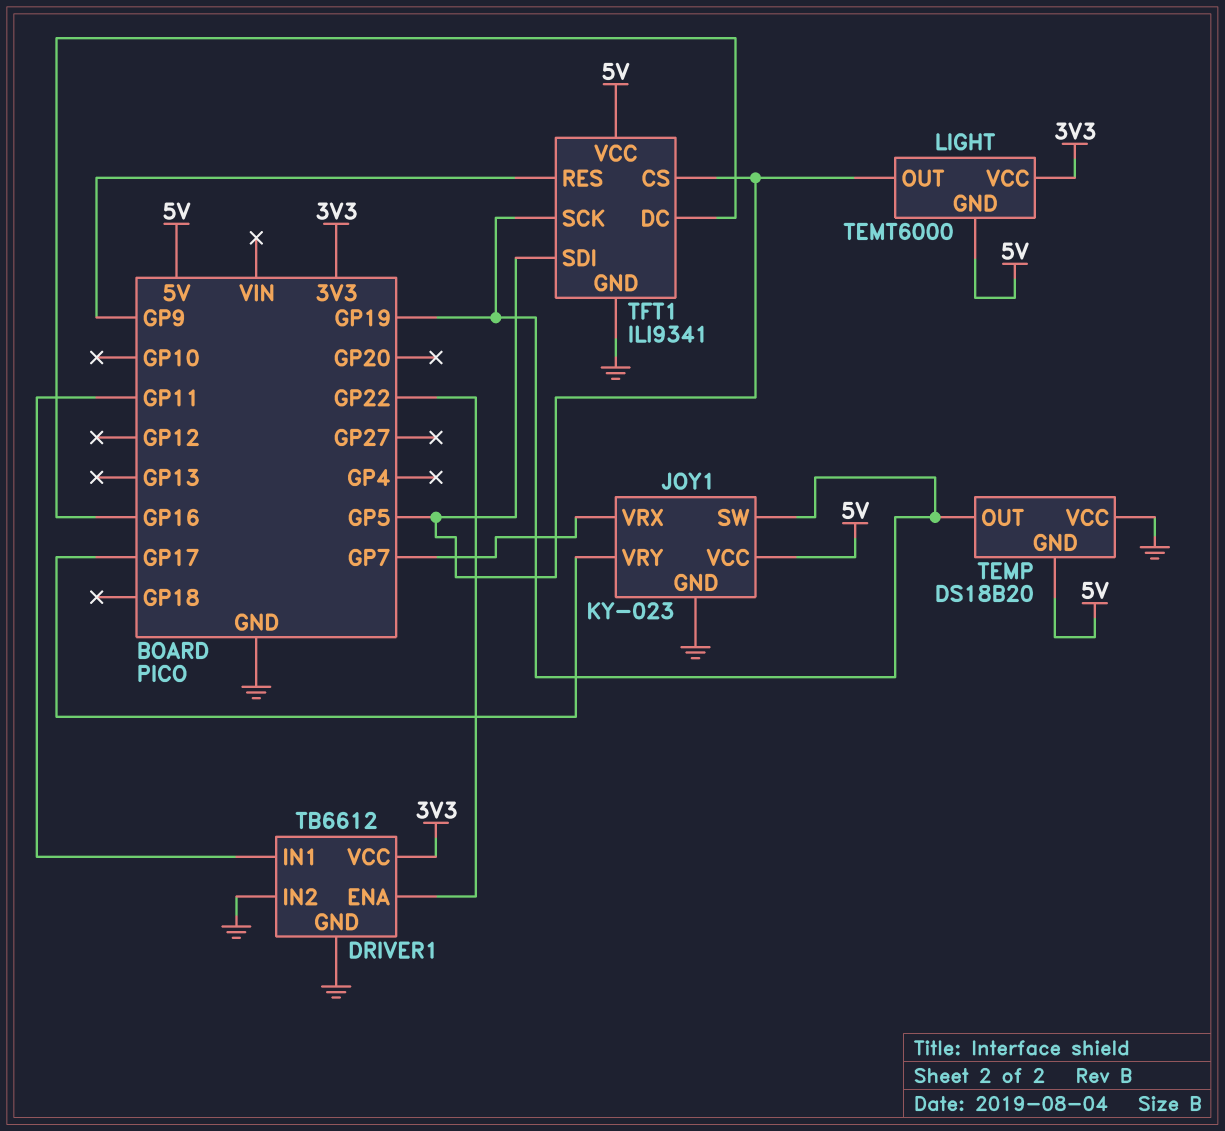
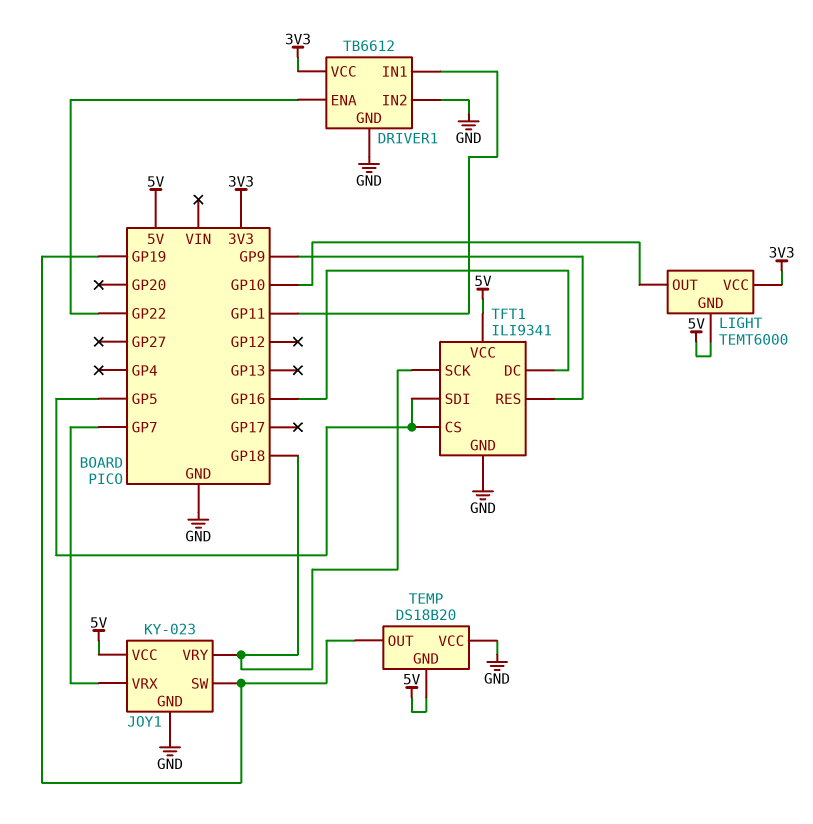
JOY1 pin VRY: GP17 -> GP18
LIGHT pin OUT: GP5 -> GP10
TFT1 pin SCK: GP19 -> GP18

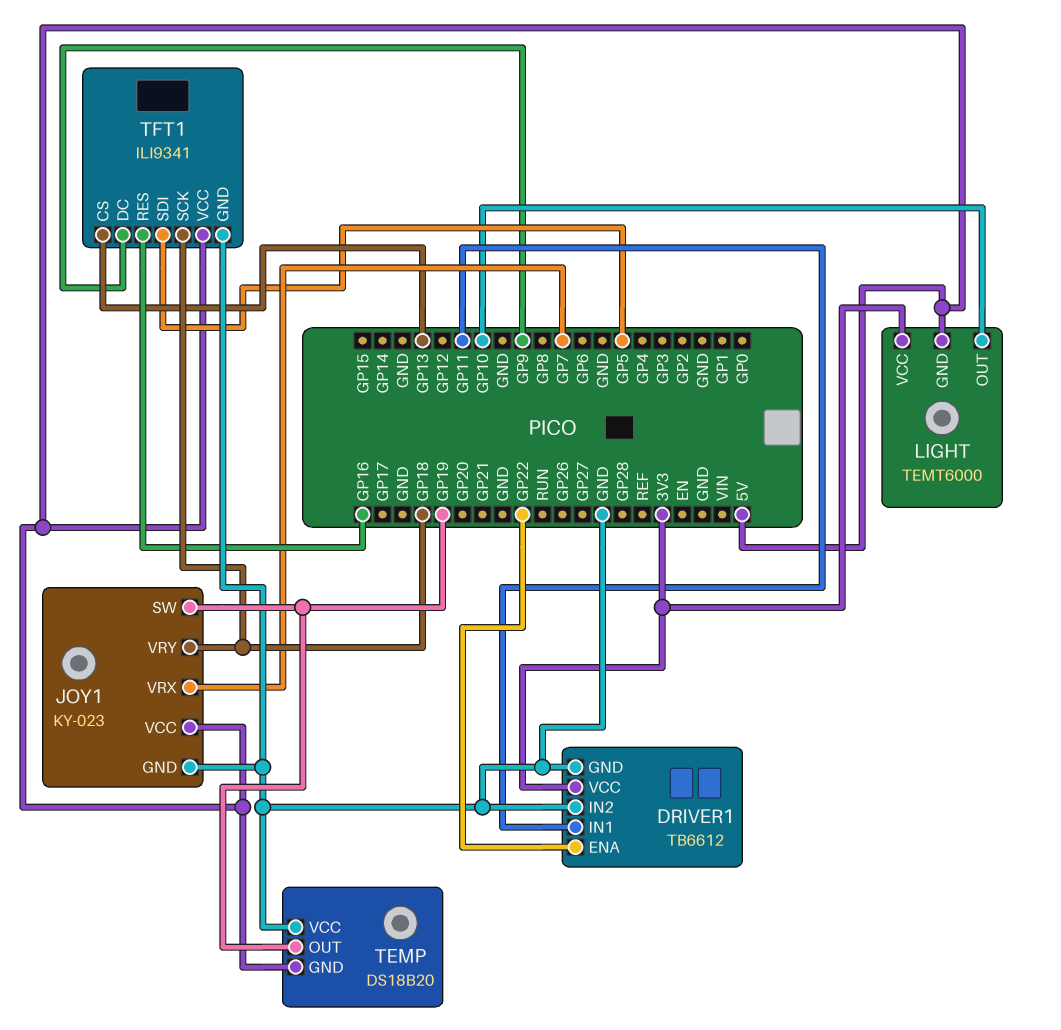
TFT1 pin CS: GP5 -> GP13
TFT1 pin DC: GP16 -> GP9
TFT1 pin RES: GP9 -> GP16

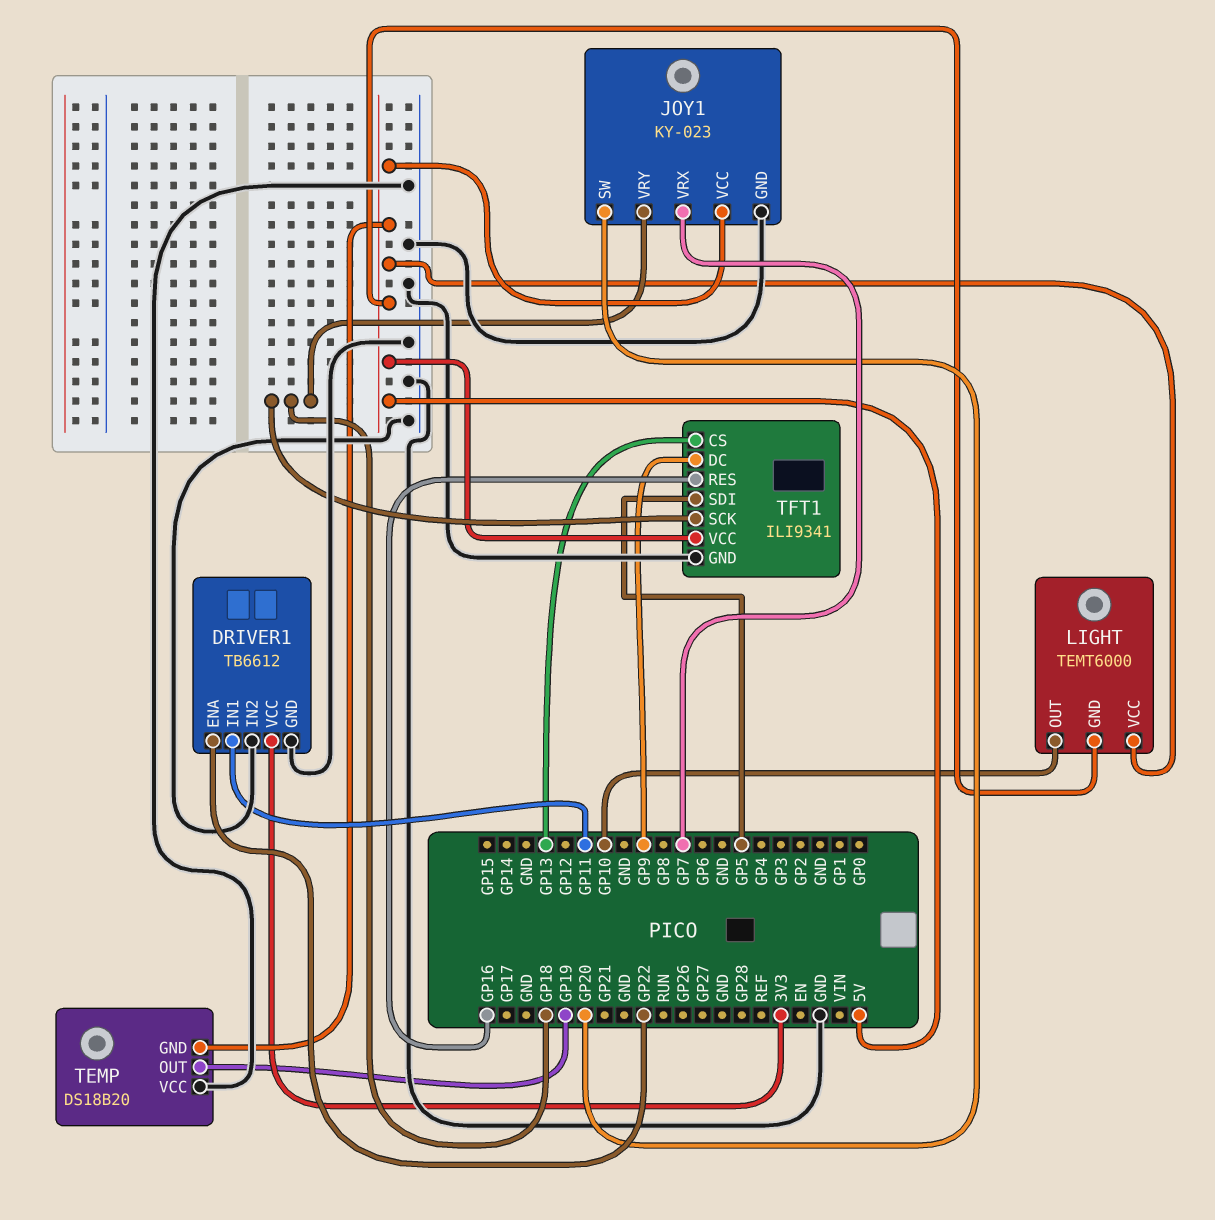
JOY1 pin SW: GP19 -> GP20
LIGHT pin VCC: 3V3 -> 5V

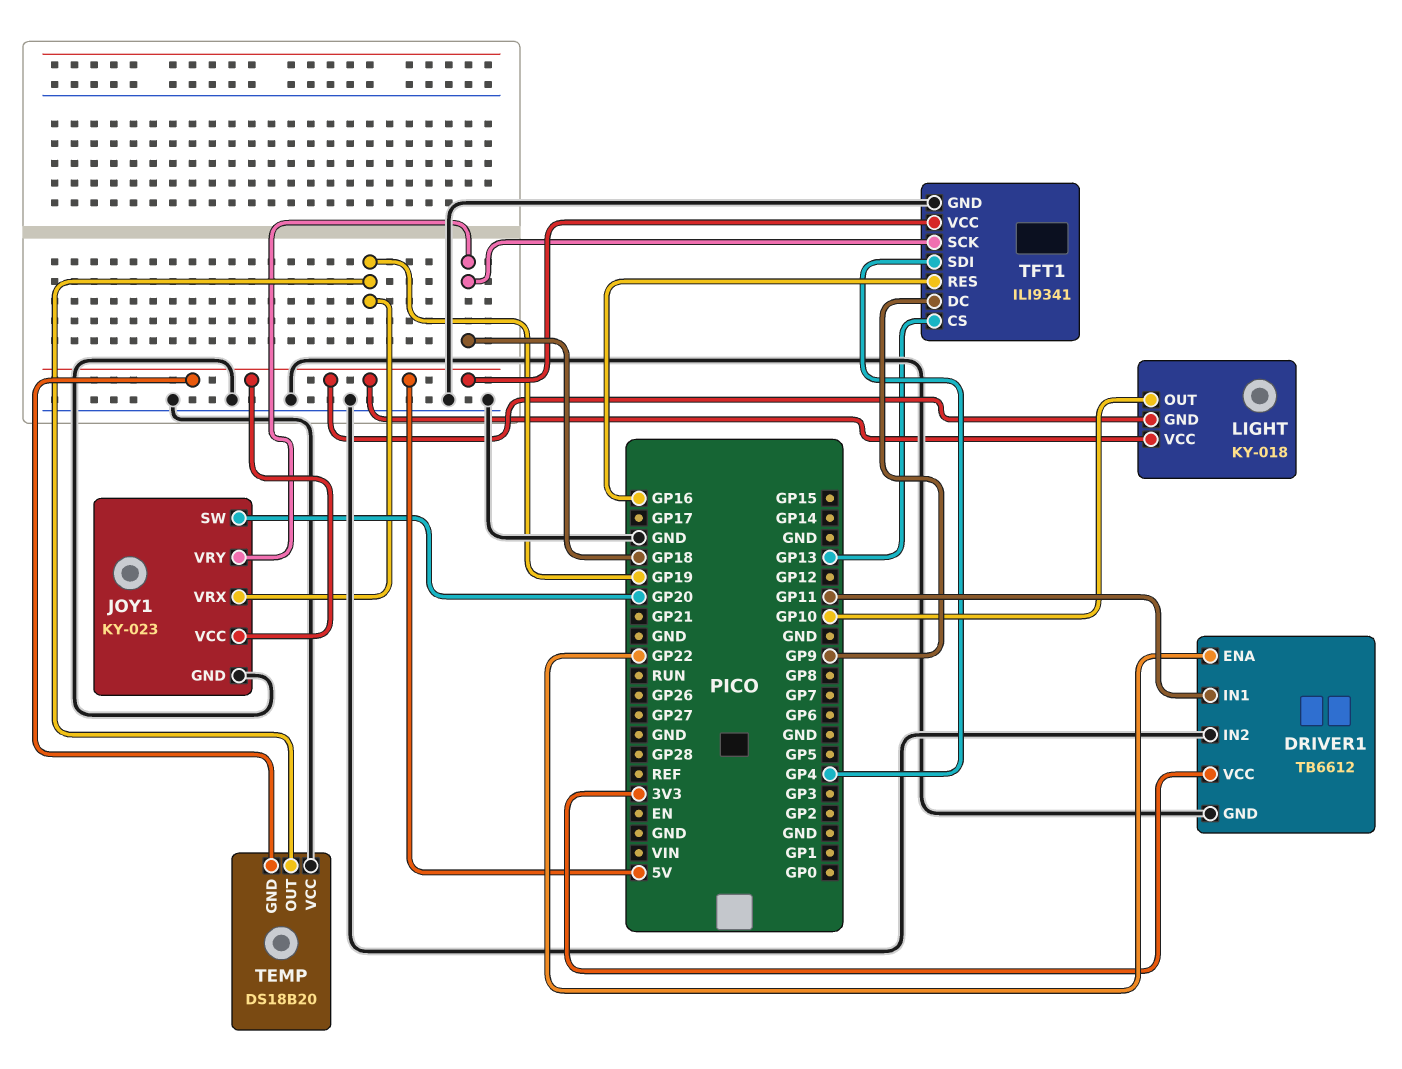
JOY1 pin VRX: GP7 -> GP19
LIGHT: TEMT6000 -> KY-018
TFT1 pin SDI: GP5 -> GP4

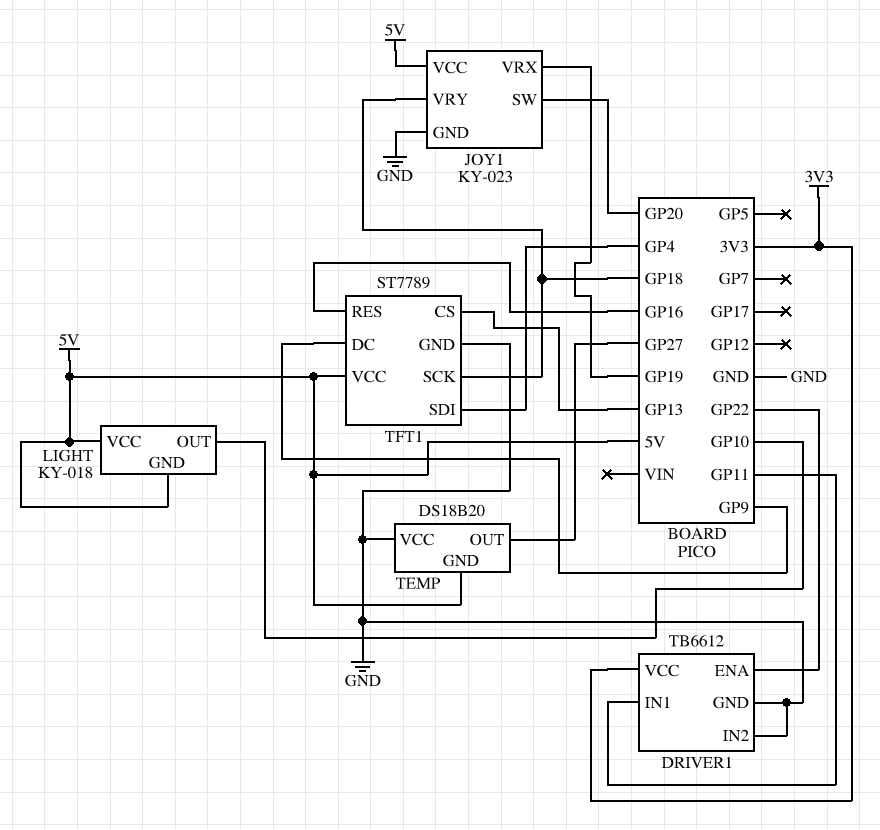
TEMP pin OUT: GP19 -> GP27
TFT1: ILI9341 -> ST7789

